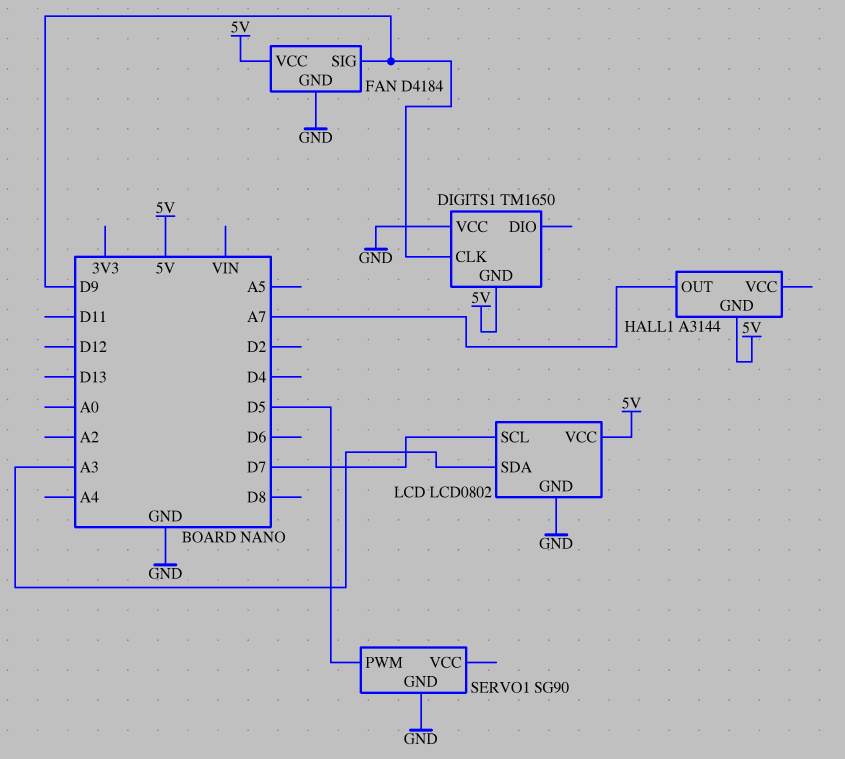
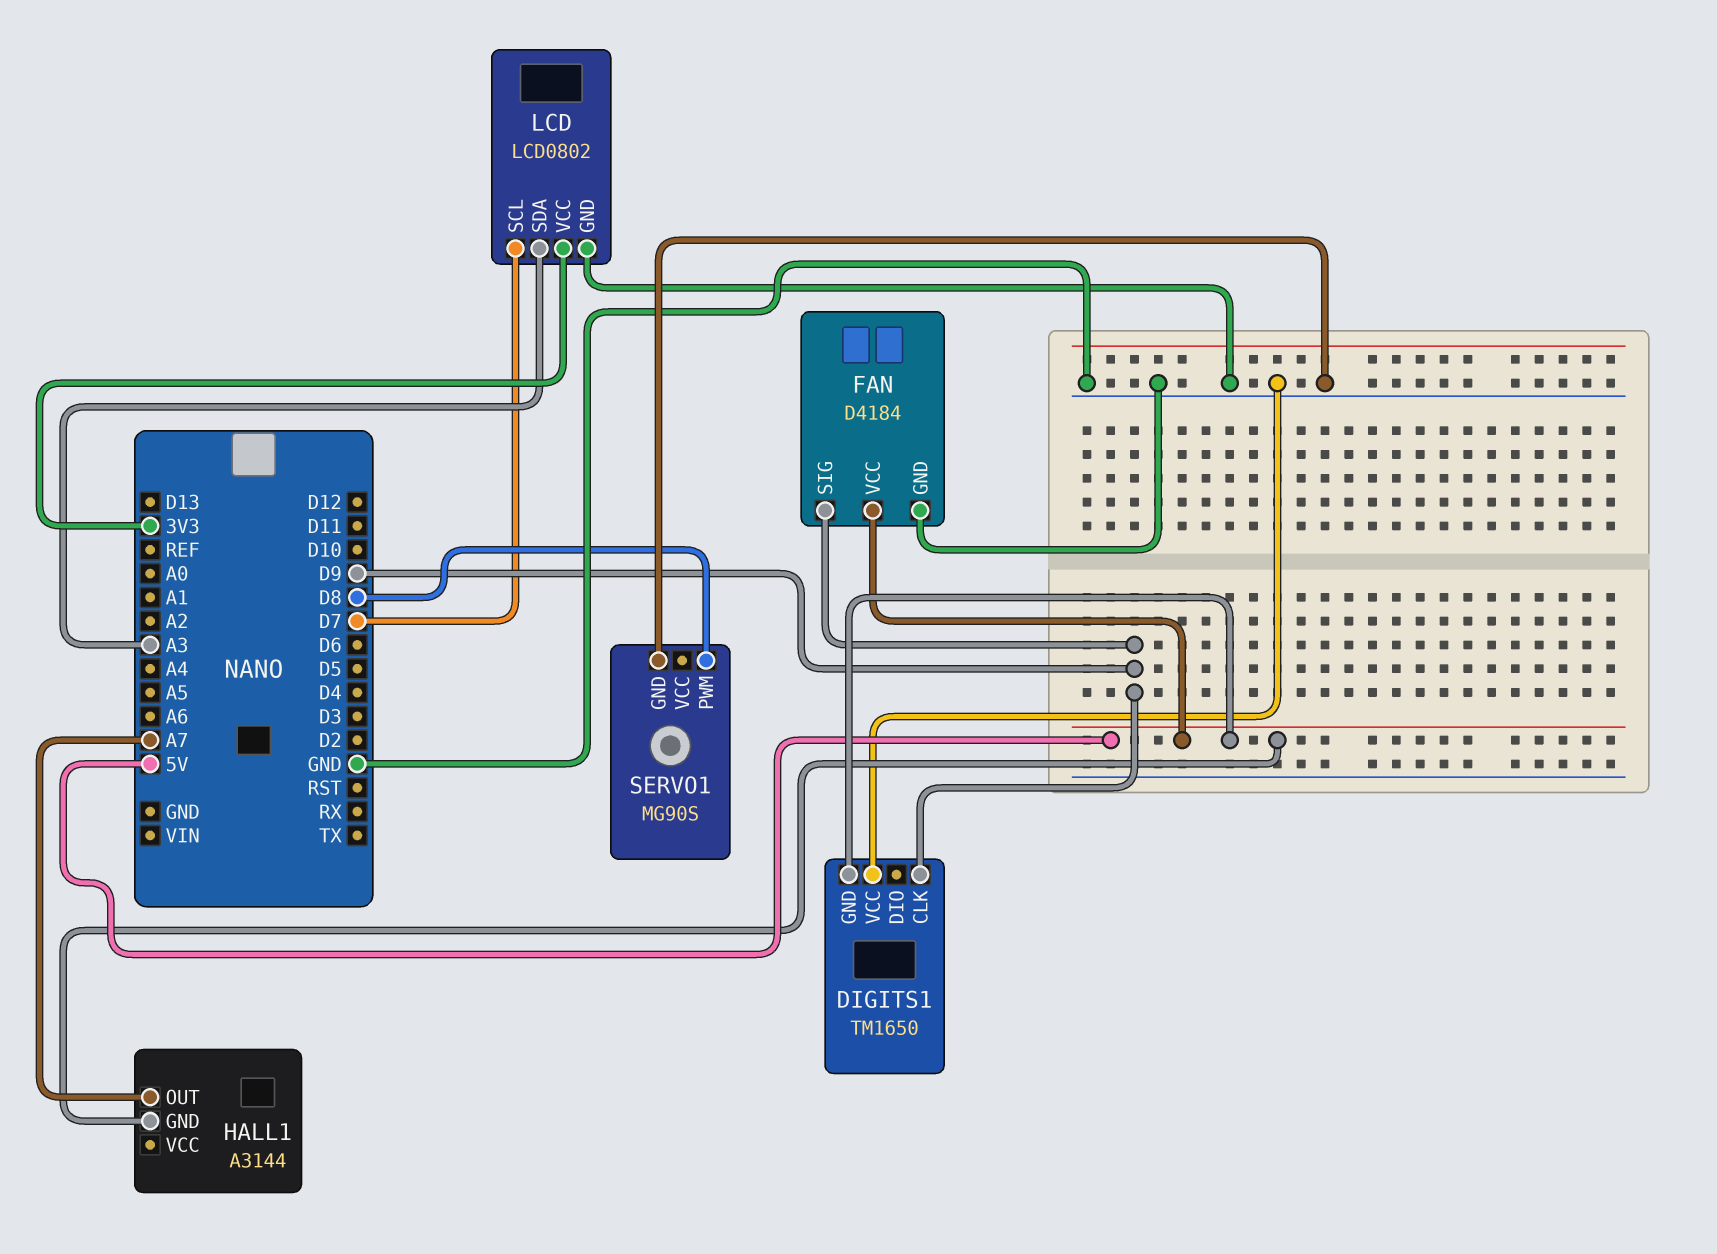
LCD pin VCC: 5V -> 3V3
SERVO1: SG90 -> MG90S
SERVO1 pin PWM: D5 -> D8

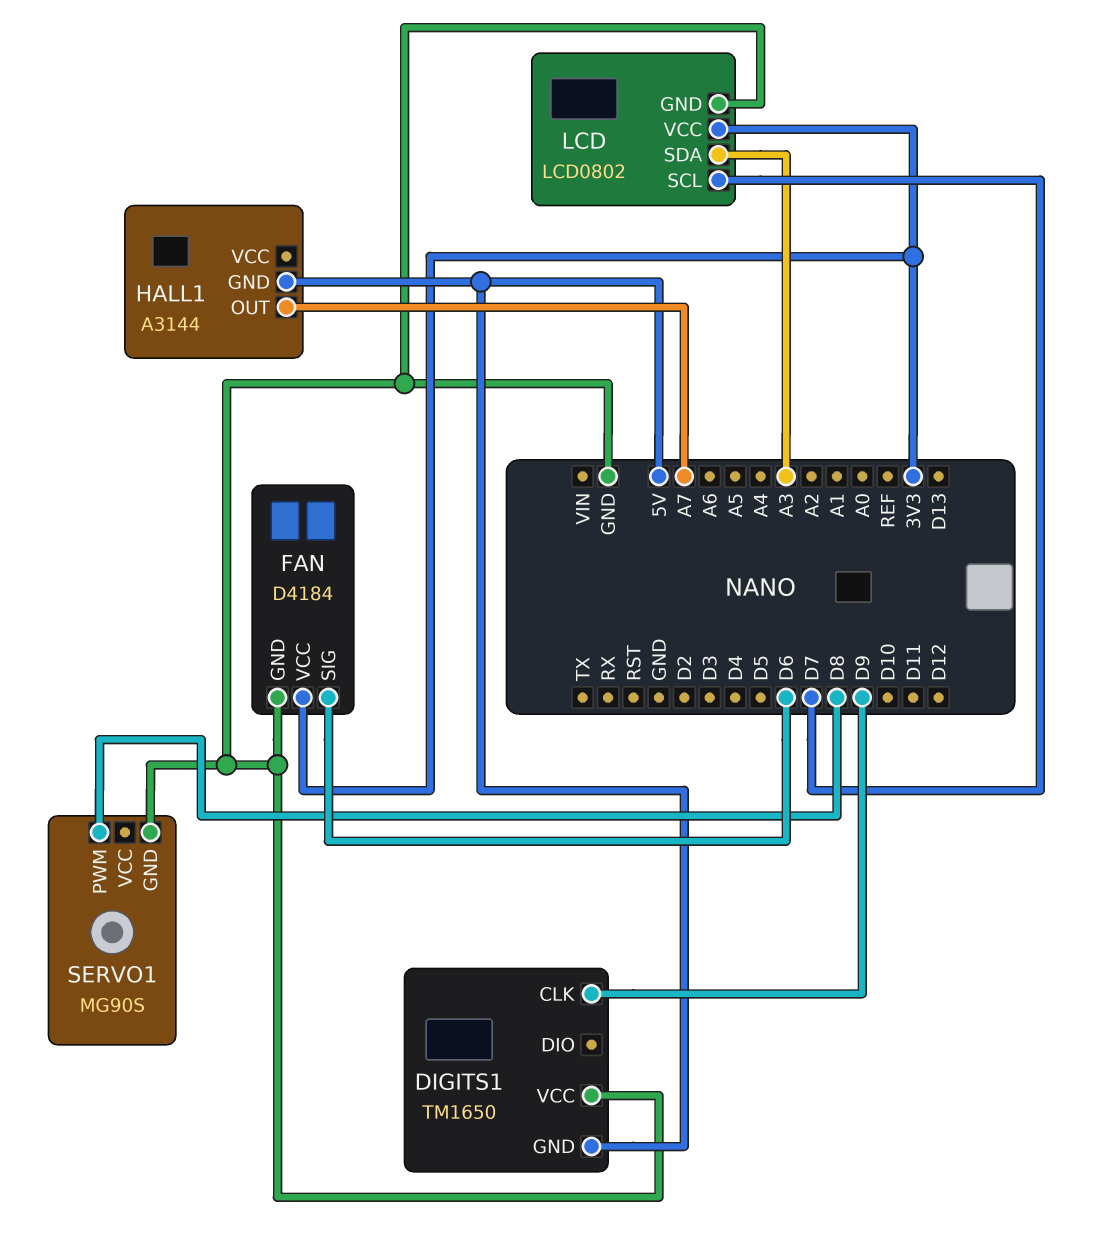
FAN pin SIG: D9 -> D6
FAN pin VCC: 5V -> 3V3

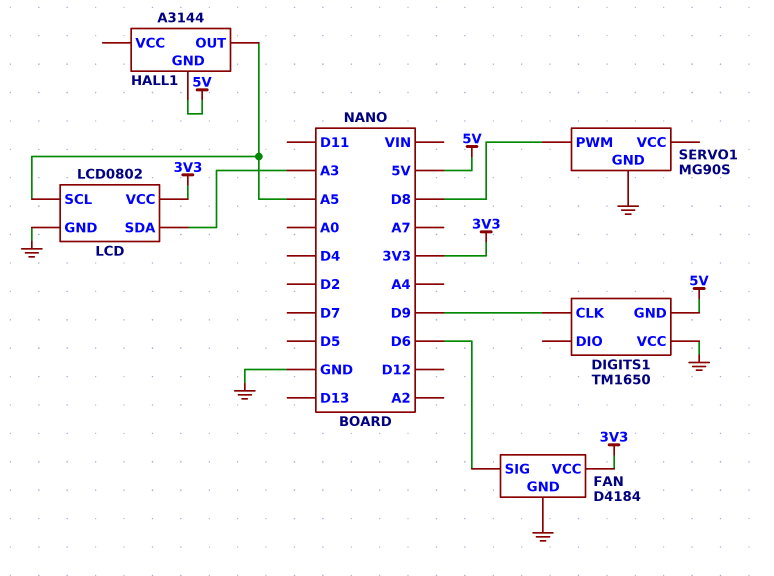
HALL1 pin OUT: A7 -> A5
LCD pin SCL: D7 -> A5

